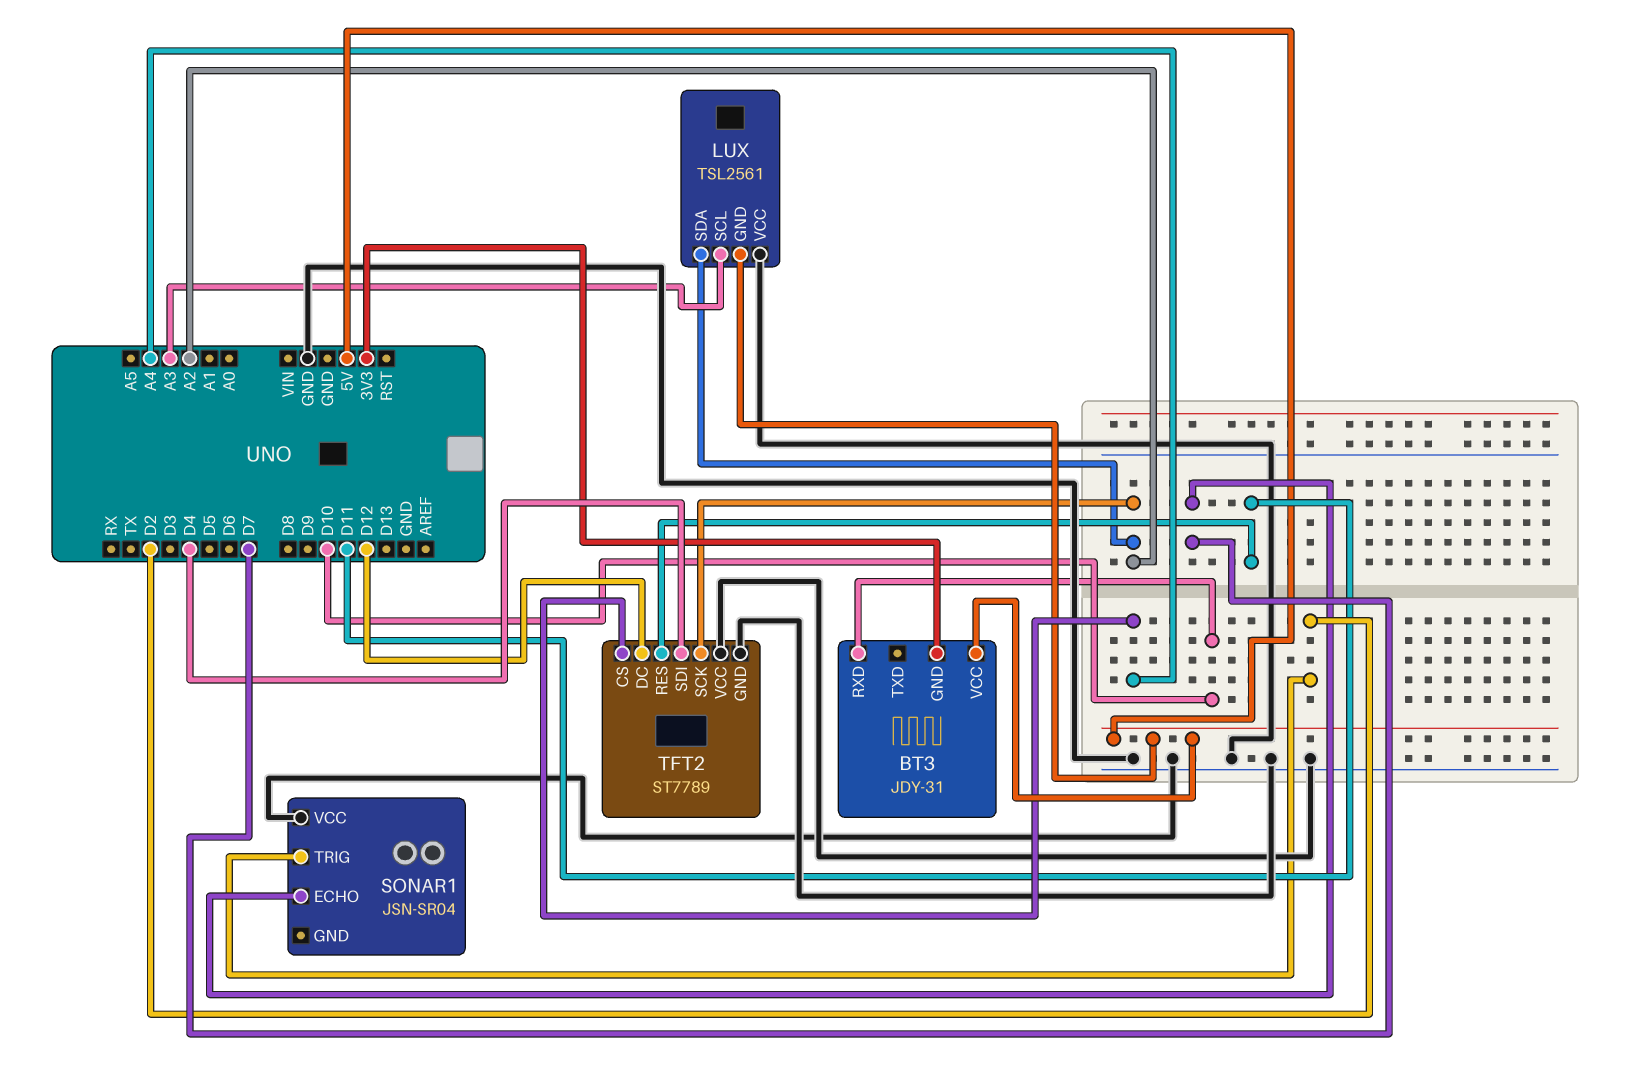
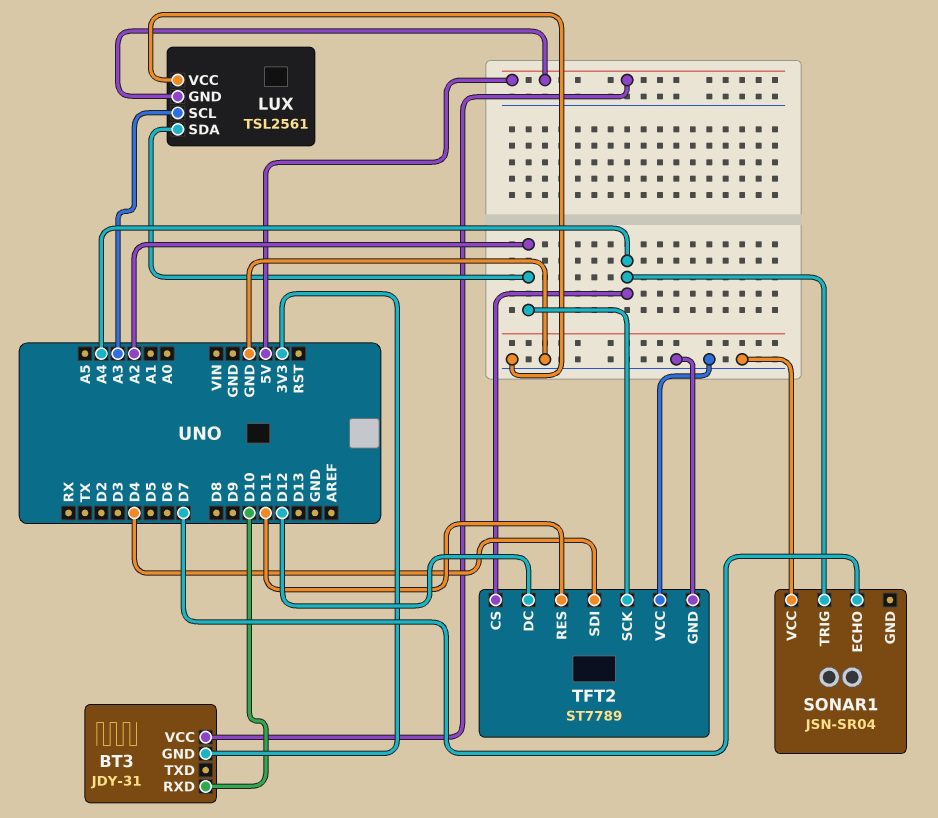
SONAR1 pin TRIG: D2 -> A4

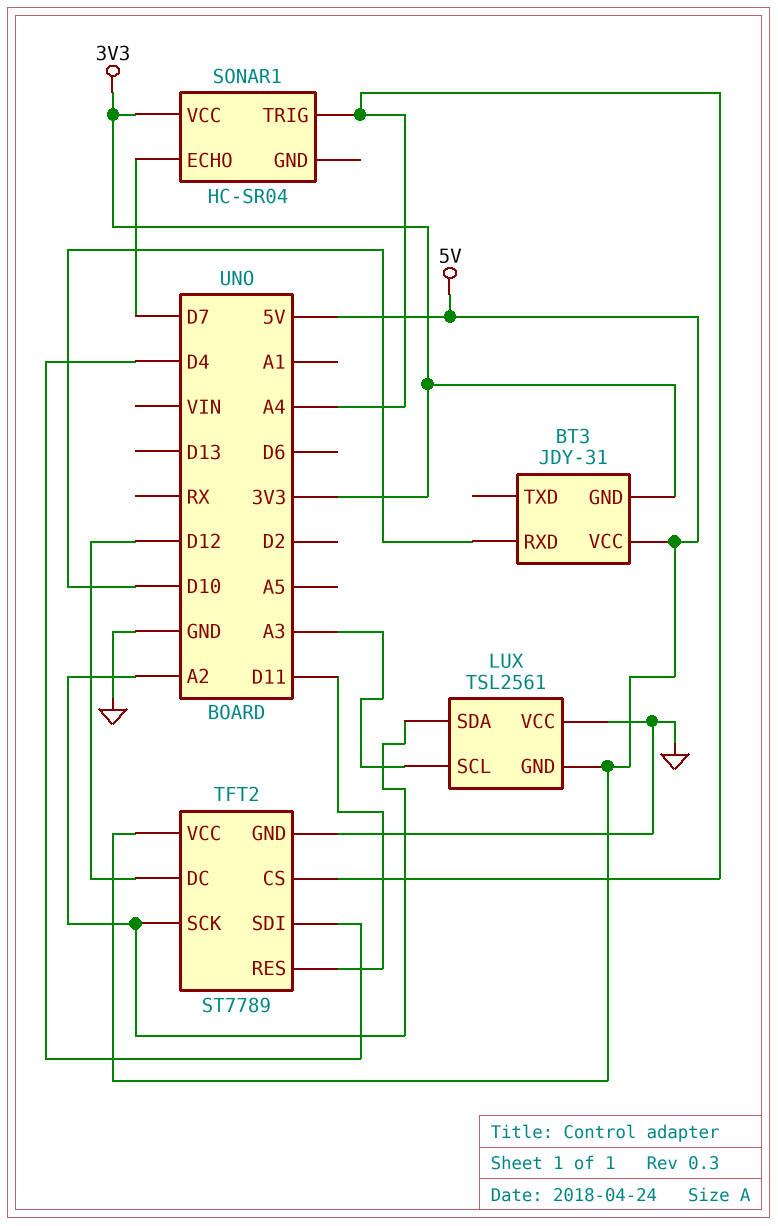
SONAR1: JSN-SR04 -> HC-SR04
SONAR1 pin VCC: GND -> 3V3
TFT2 pin VCC: GND -> 5V

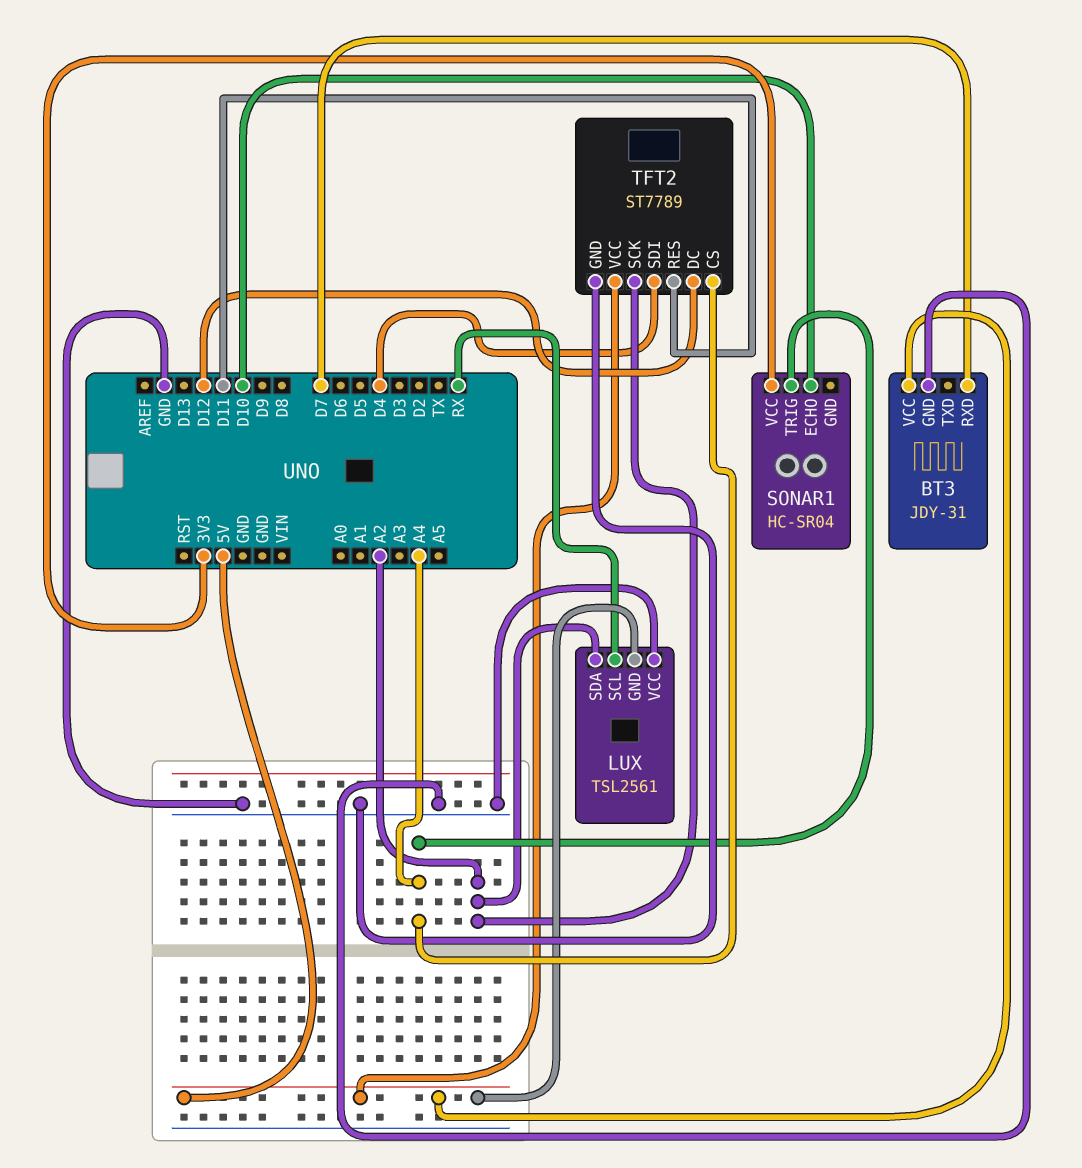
BT3 pin GND: 3V3 -> GND
BT3 pin RXD: D10 -> D7
LUX pin SCL: A3 -> RX
SONAR1 pin ECHO: D7 -> D10

